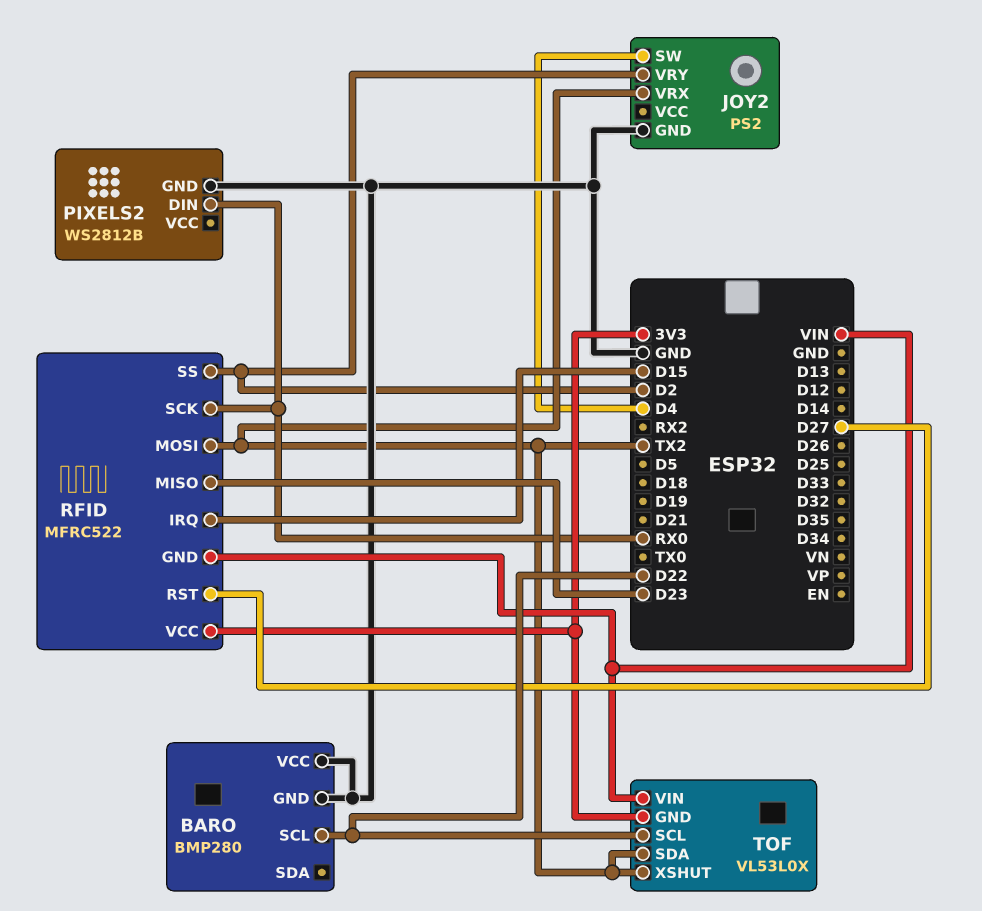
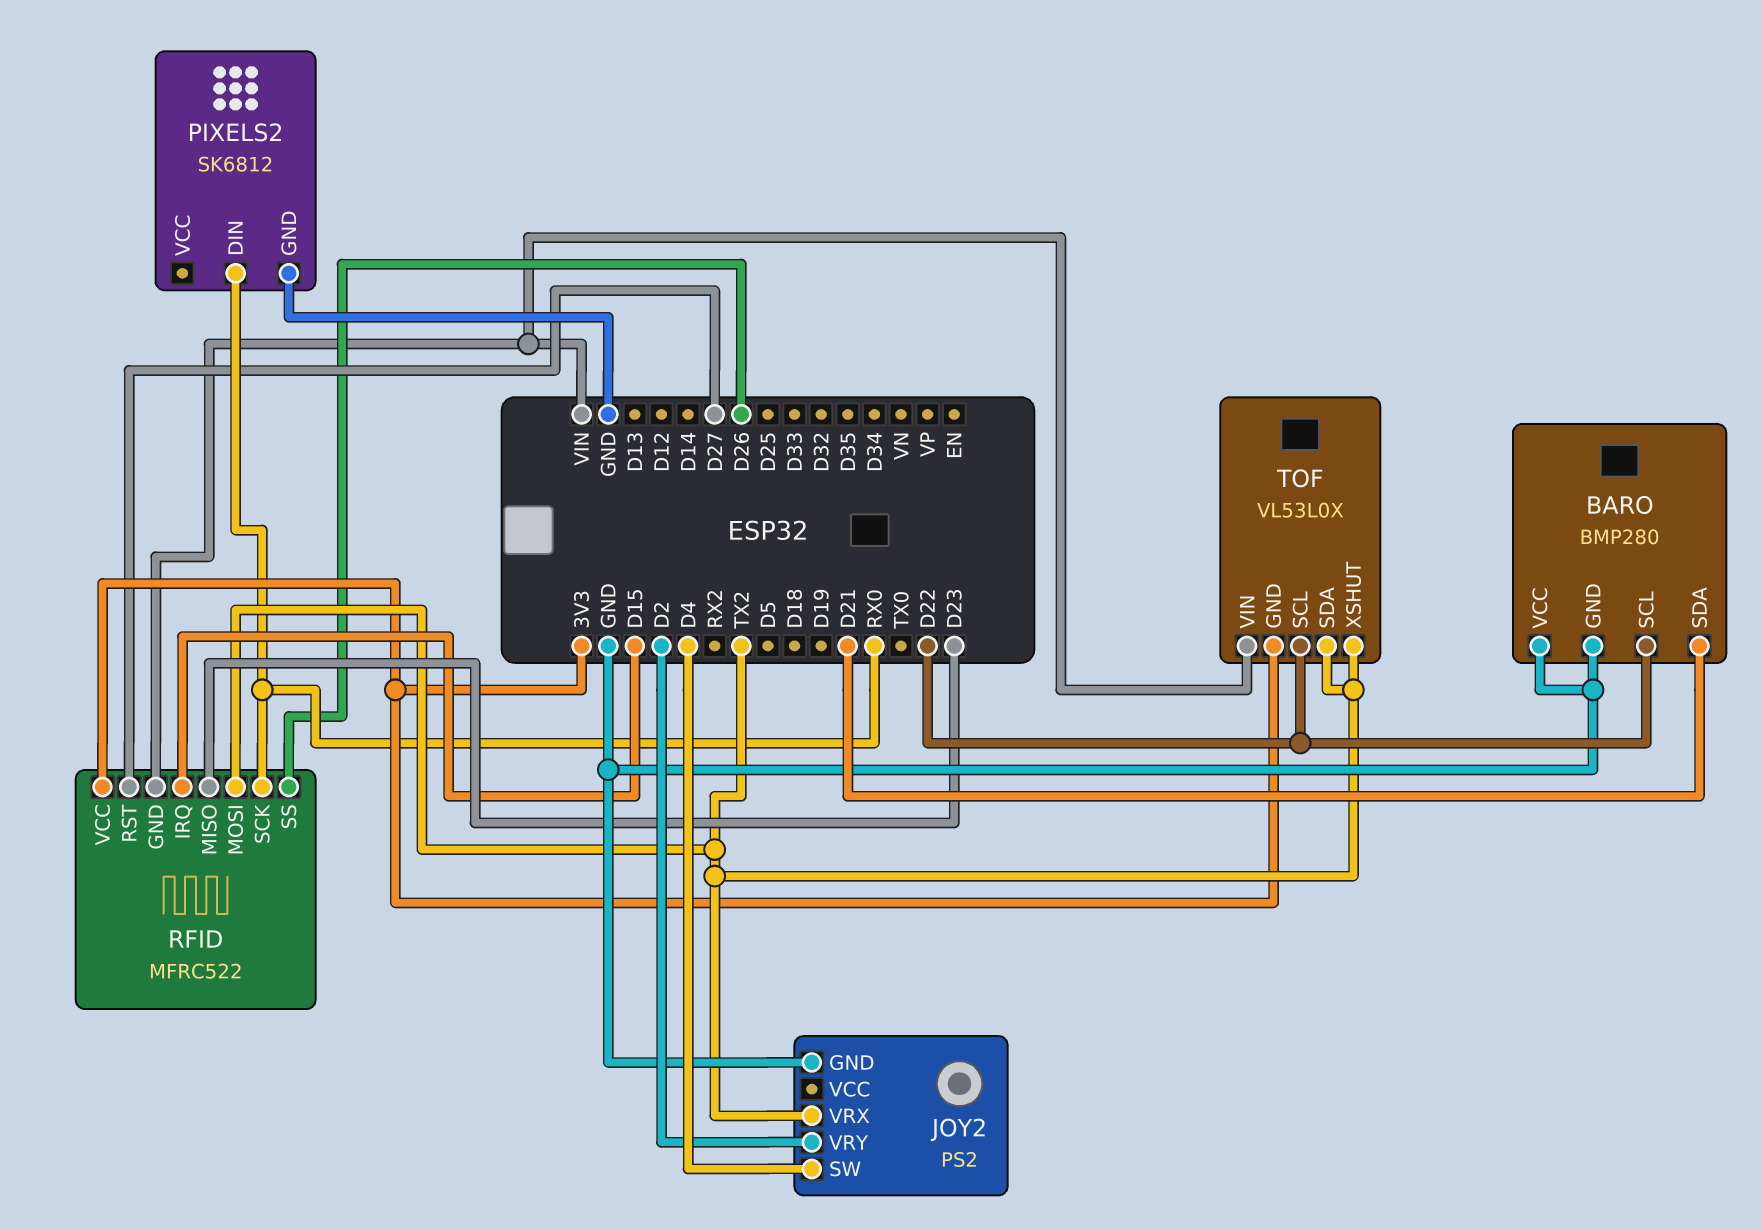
BARO pin SDA: none -> D21
PIXELS2: WS2812B -> SK6812
RFID pin SS: D2 -> D26

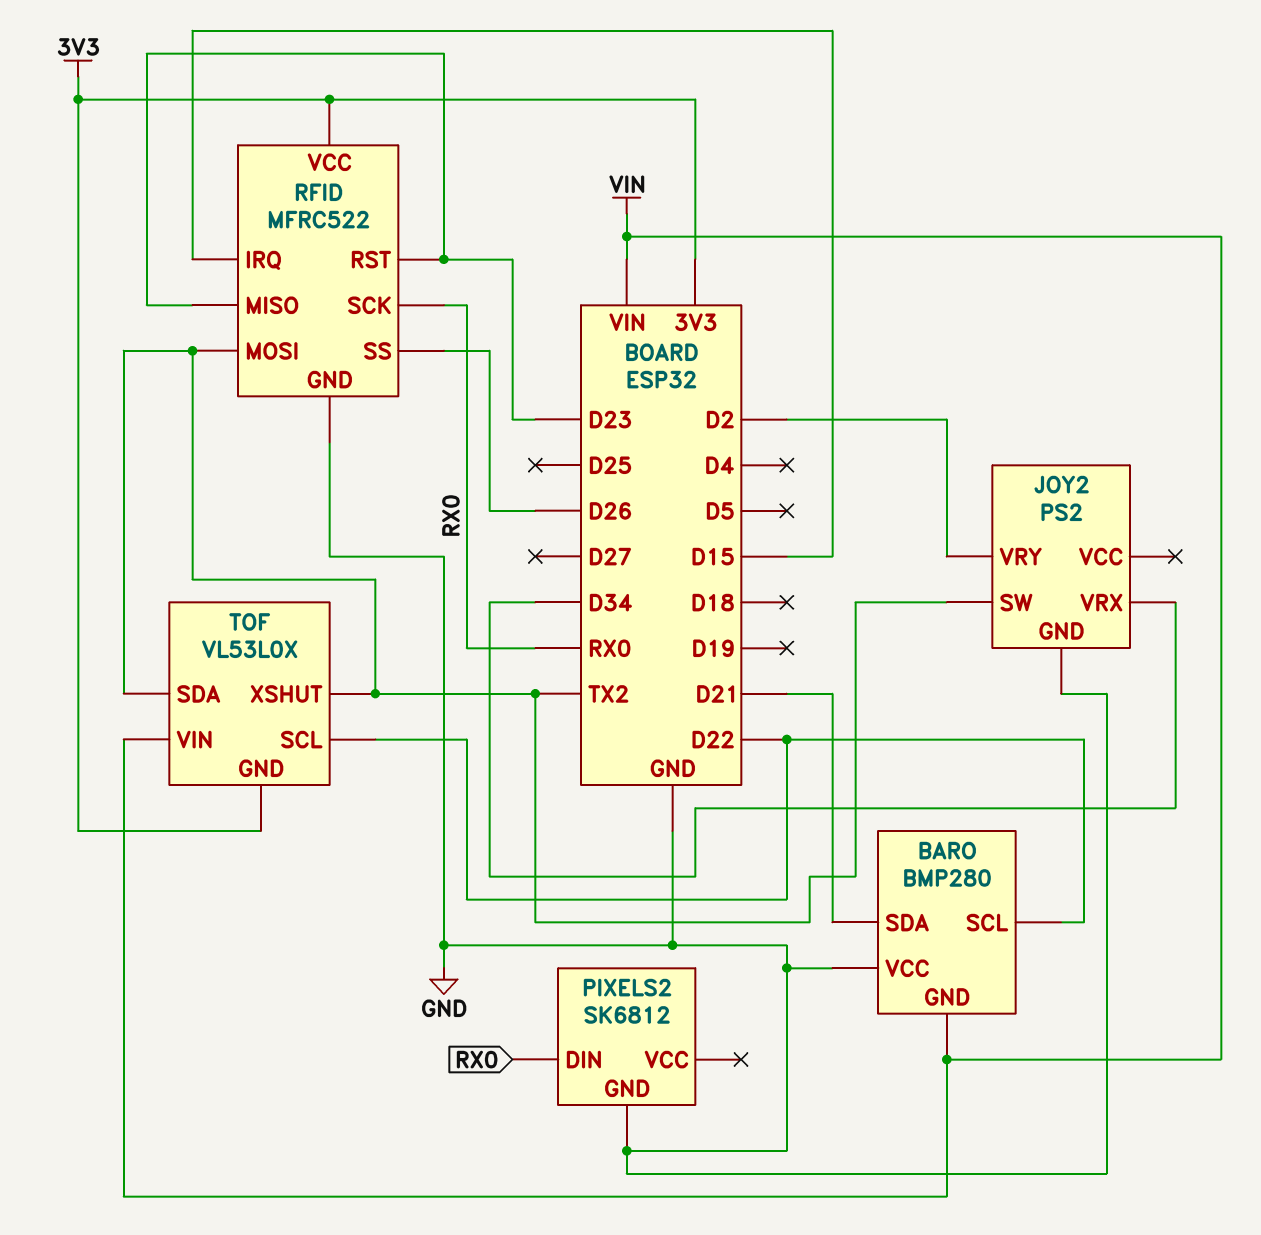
BARO pin GND: GND -> VIN
JOY2 pin SW: D4 -> TX2
JOY2 pin VRX: TX2 -> D34
RFID pin GND: VIN -> GND
RFID pin RST: D27 -> D23

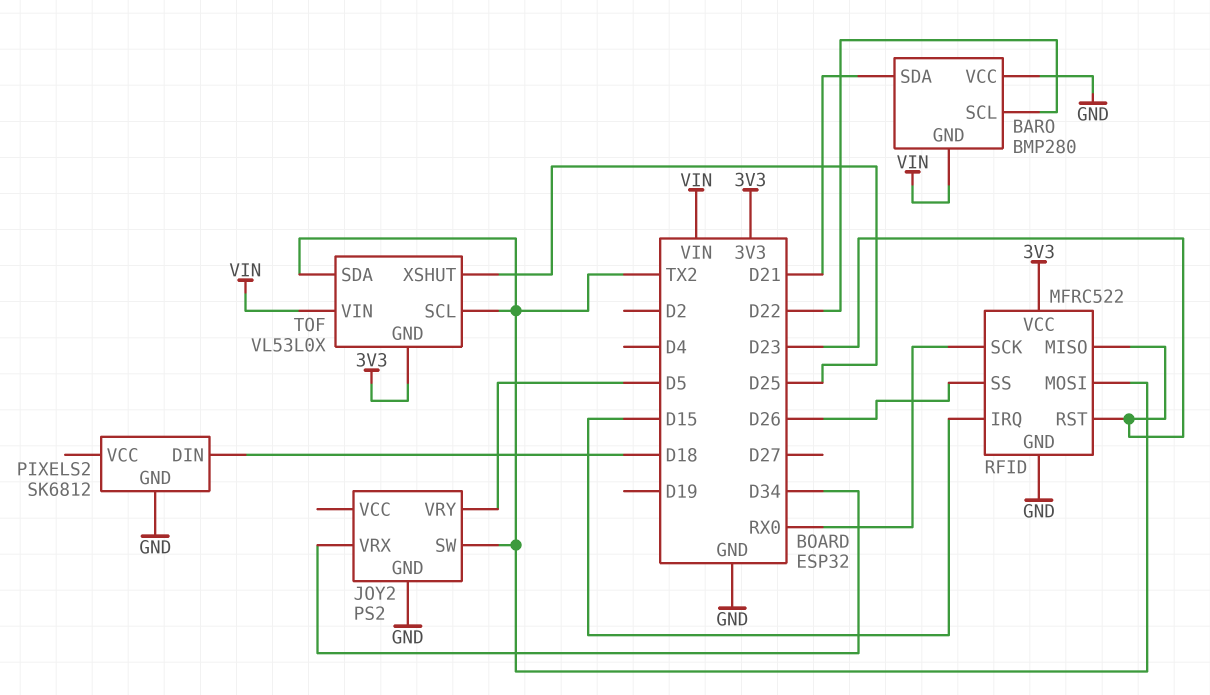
JOY2 pin VRY: D2 -> D5
PIXELS2 pin DIN: RX0 -> D18
TOF pin SCL: D22 -> TX2
TOF pin XSHUT: TX2 -> D25

